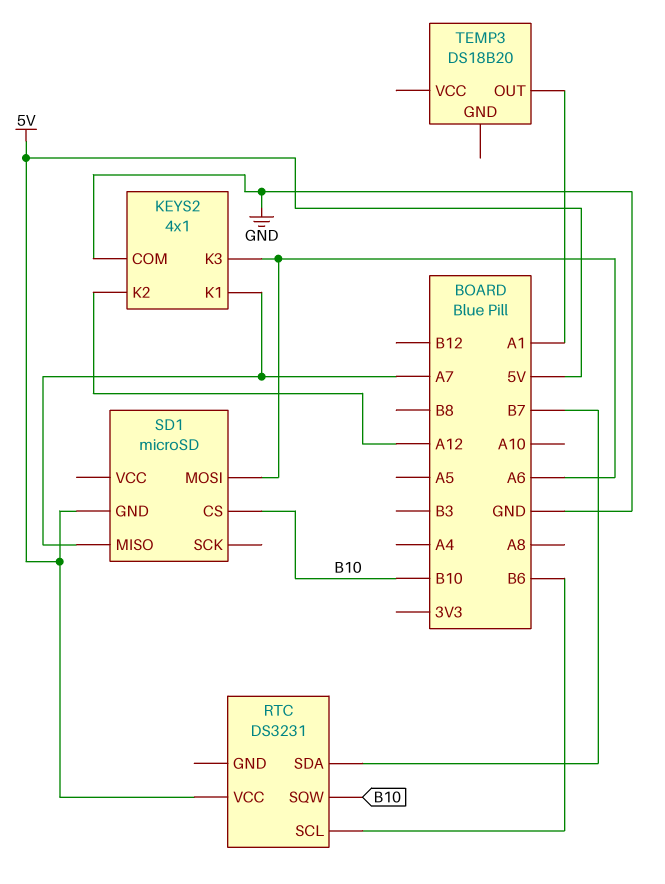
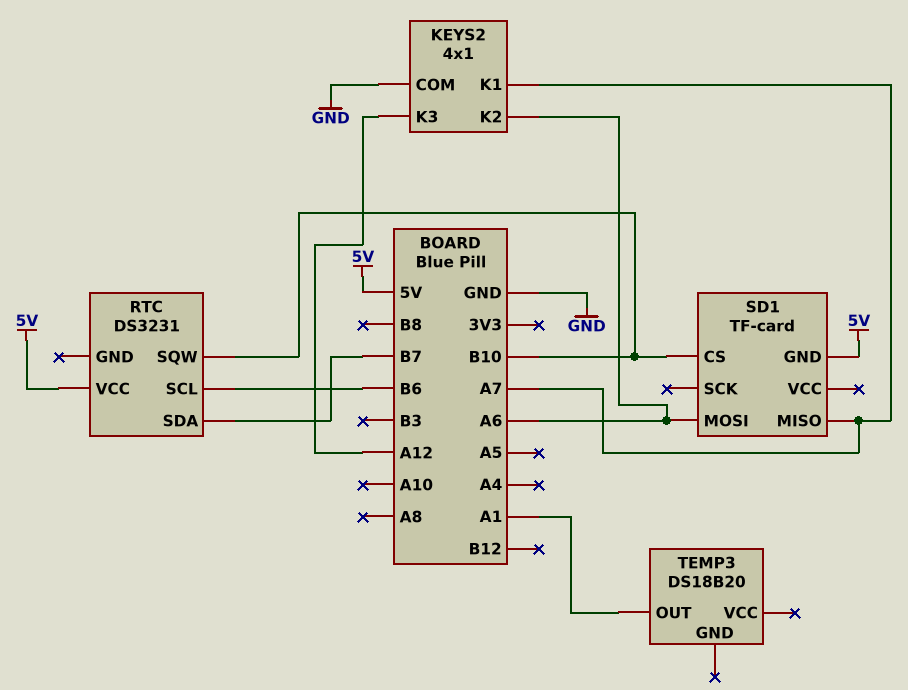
KEYS2 pin K2: A12 -> A6
KEYS2 pin K3: A6 -> A12
SD1: microSD -> TF-card

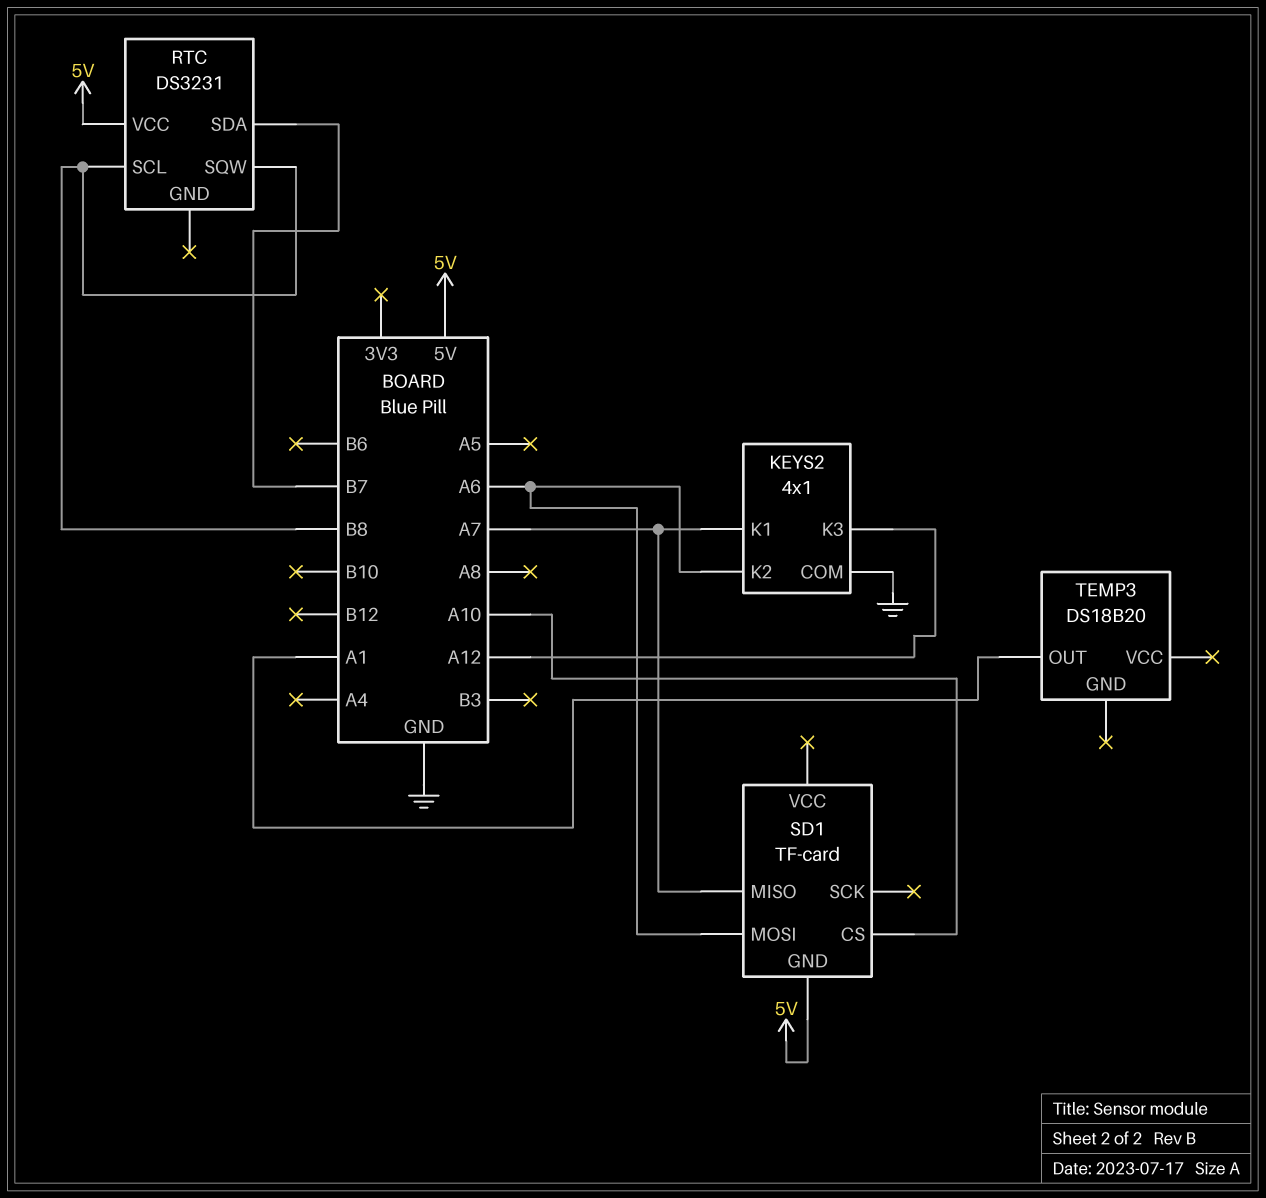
RTC pin SCL: B6 -> B8
RTC pin SQW: B10 -> B8
SD1 pin CS: B10 -> A10

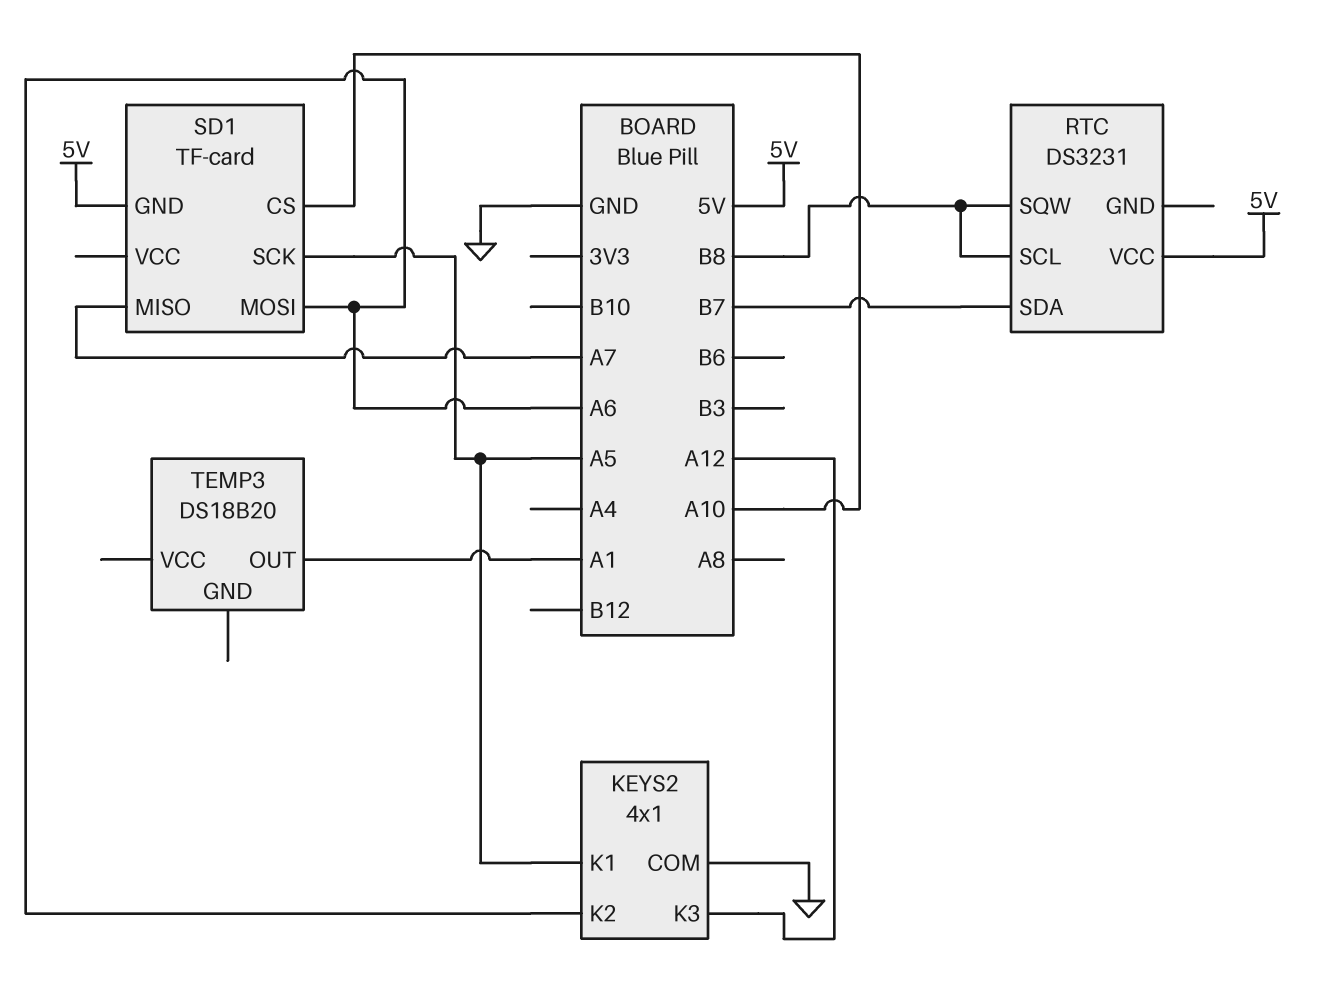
KEYS2 pin K1: A7 -> A5
SD1 pin SCK: none -> A5

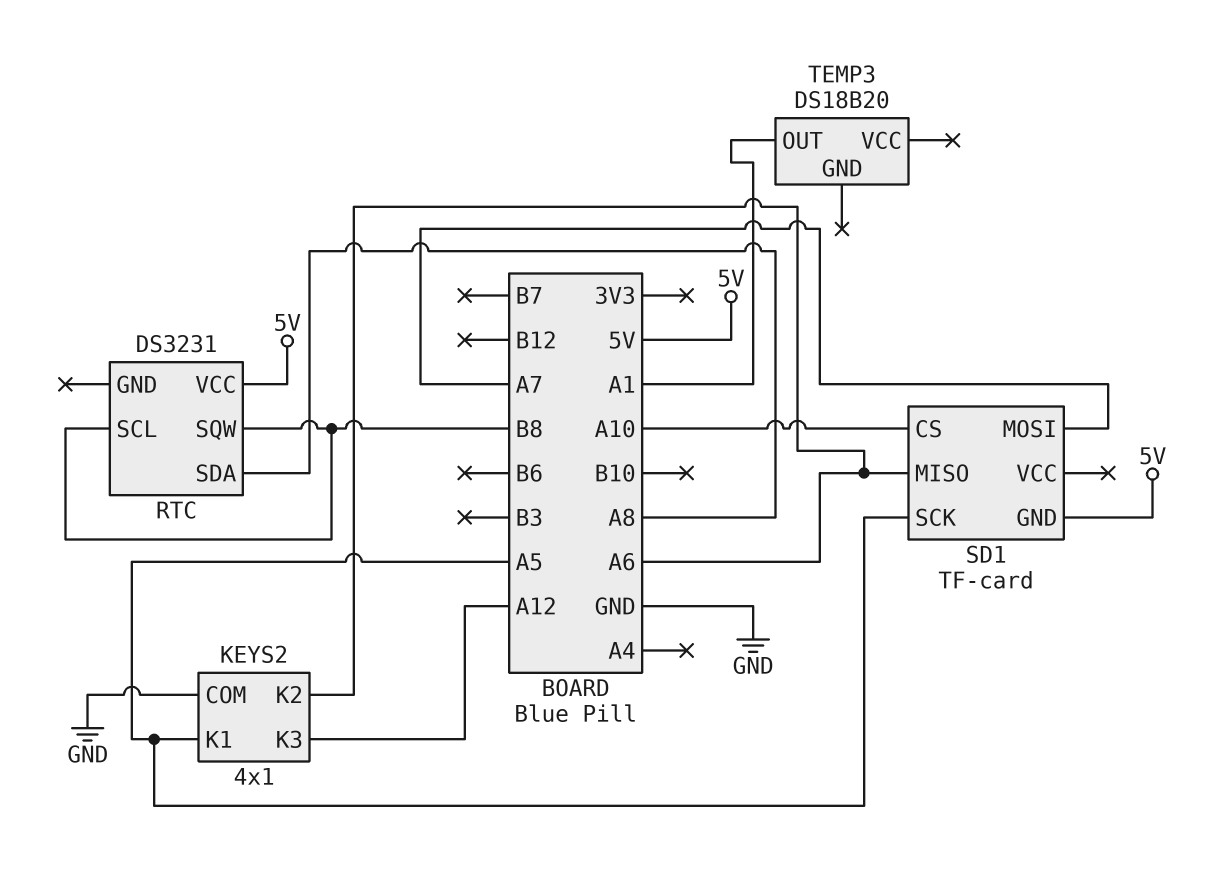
RTC pin SDA: B7 -> A8
SD1 pin MISO: A7 -> A6
SD1 pin MOSI: A6 -> A7

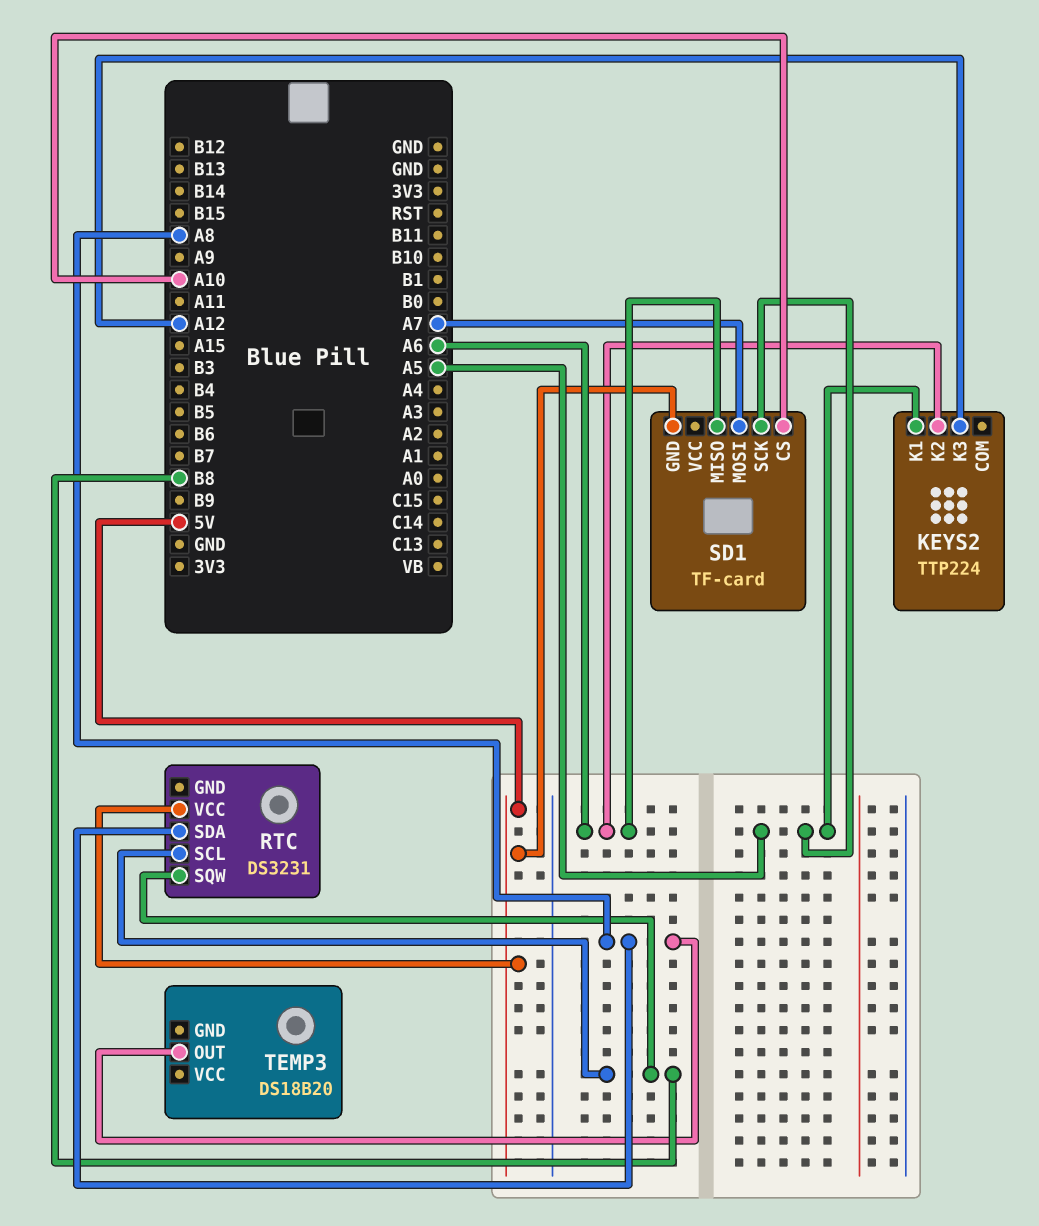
KEYS2: 4x1 -> TTP224
KEYS2 pin COM: GND -> none
TEMP3 pin OUT: A1 -> A8

